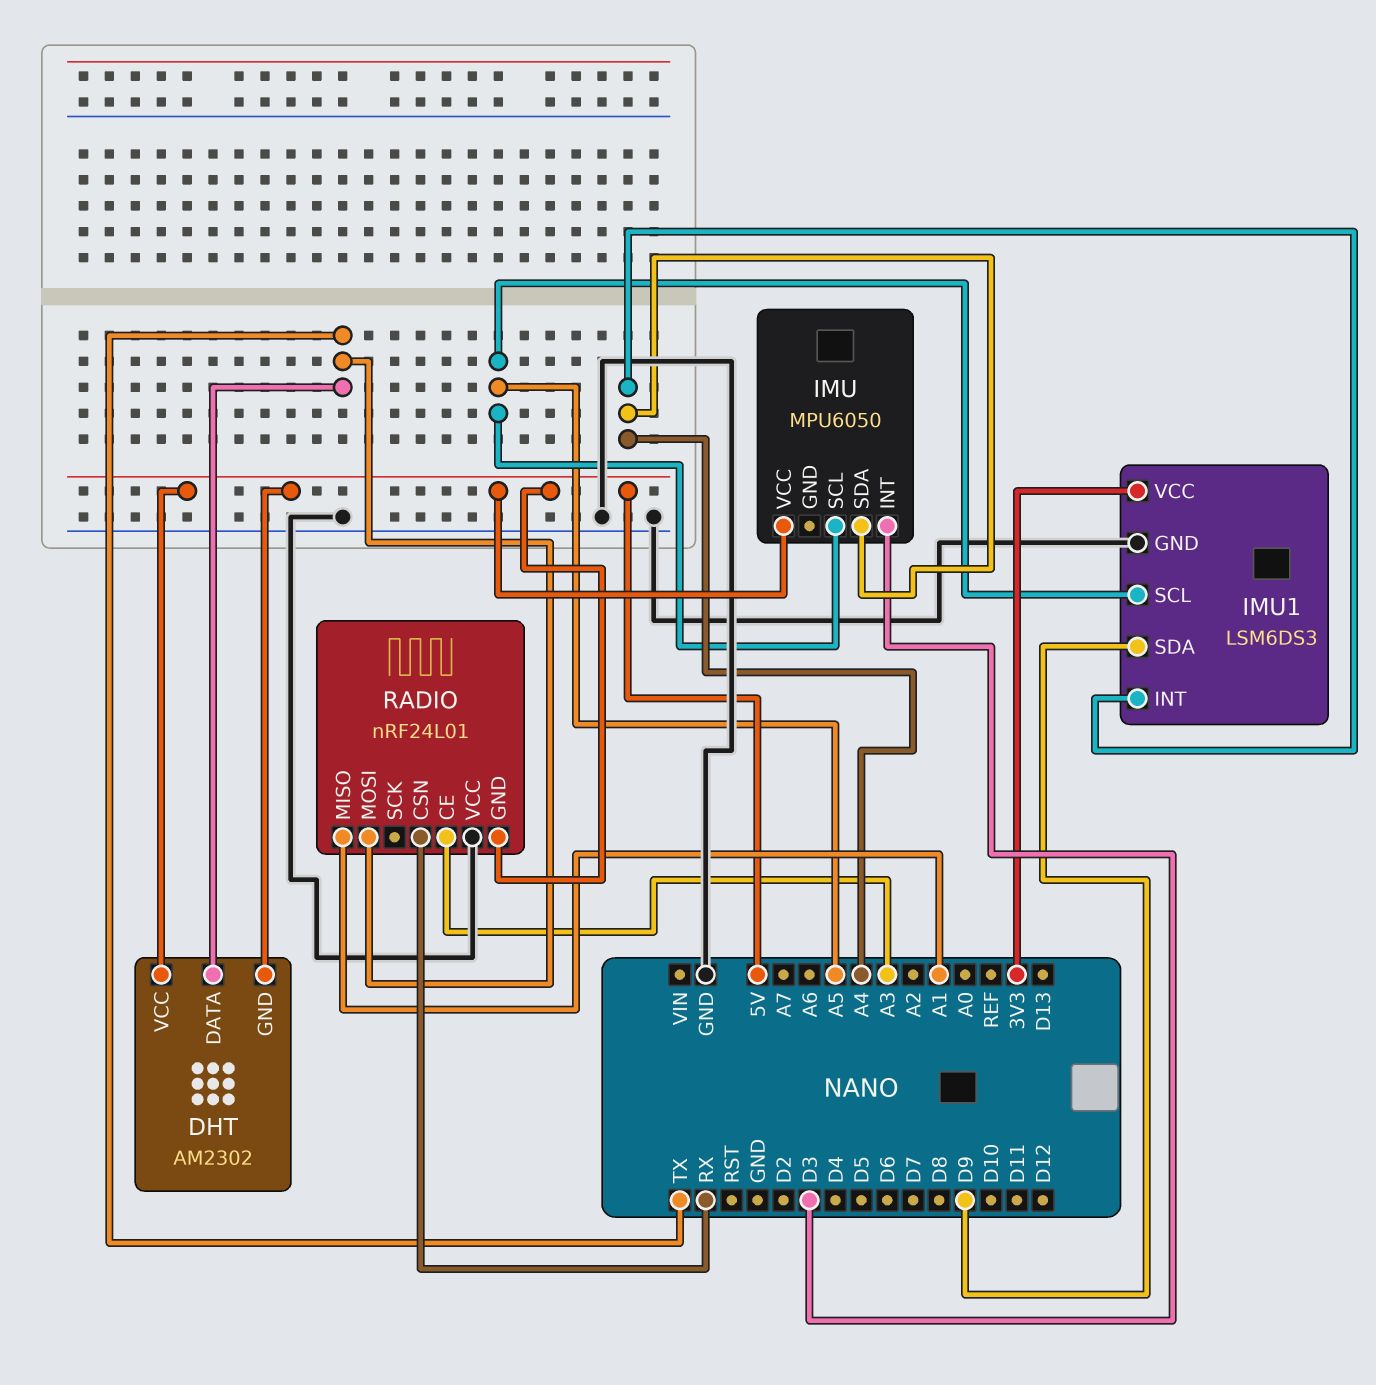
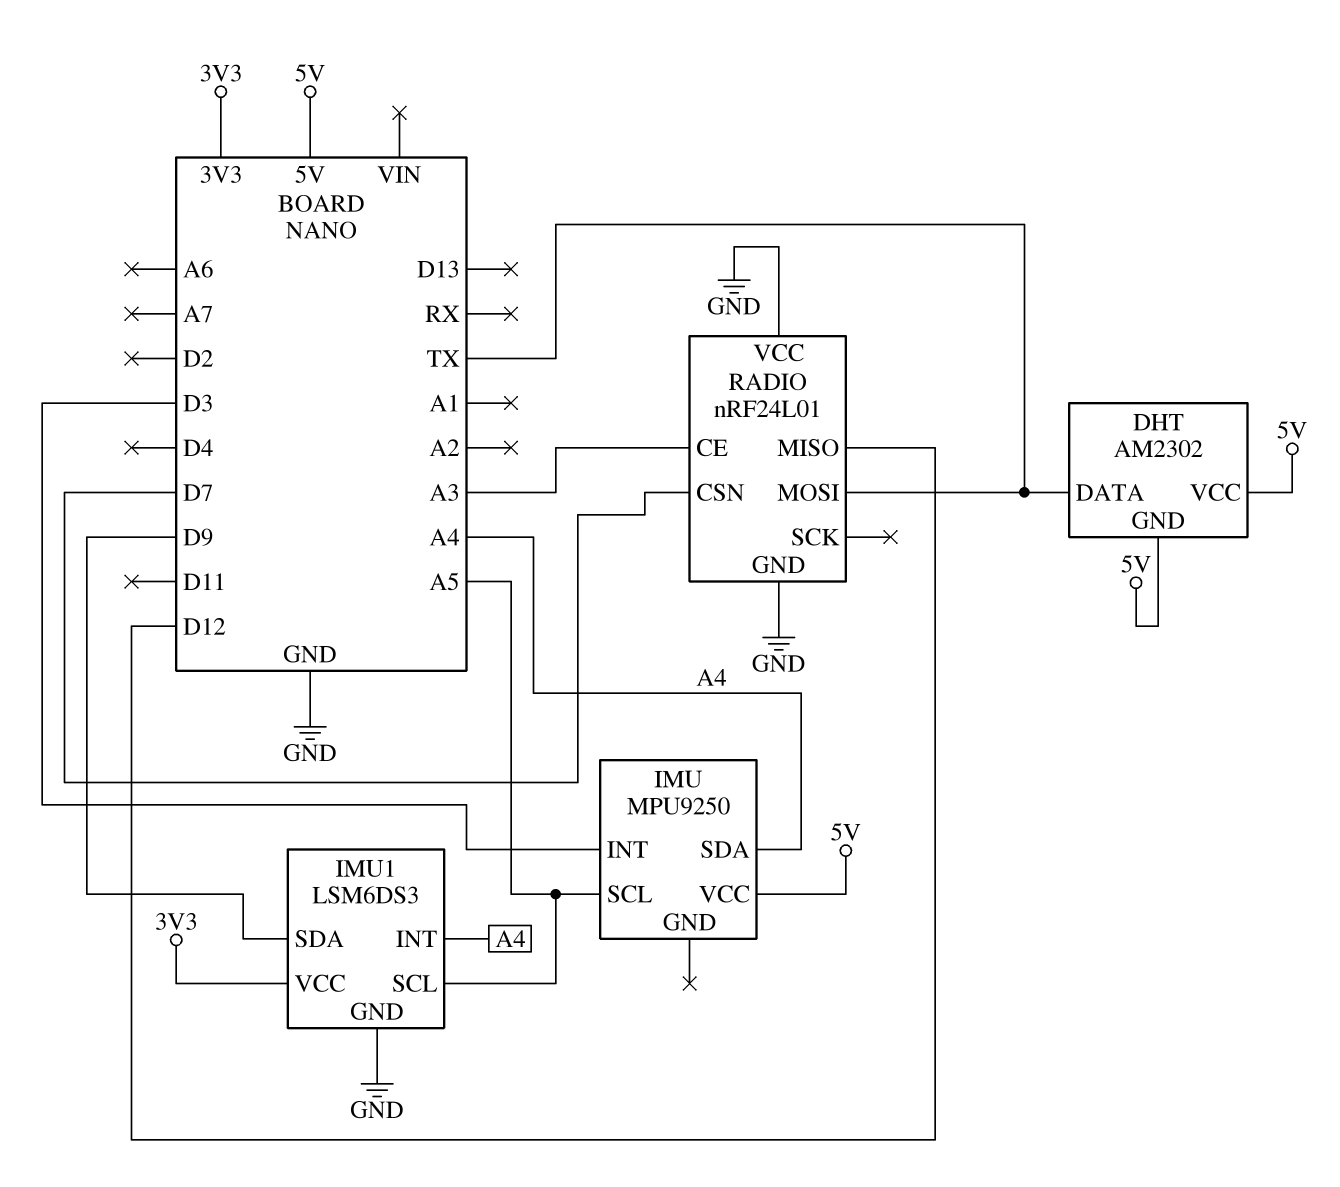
IMU: MPU6050 -> MPU9250
RADIO pin CSN: RX -> D7
RADIO pin GND: 5V -> GND
RADIO pin MISO: A1 -> D12

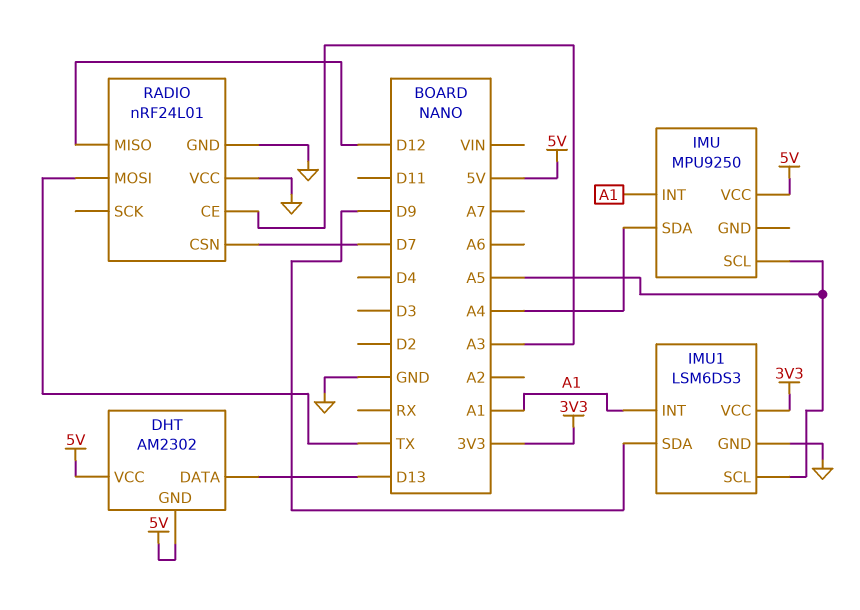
DHT pin DATA: TX -> D13
IMU pin INT: D3 -> A1
IMU1 pin INT: A4 -> A1

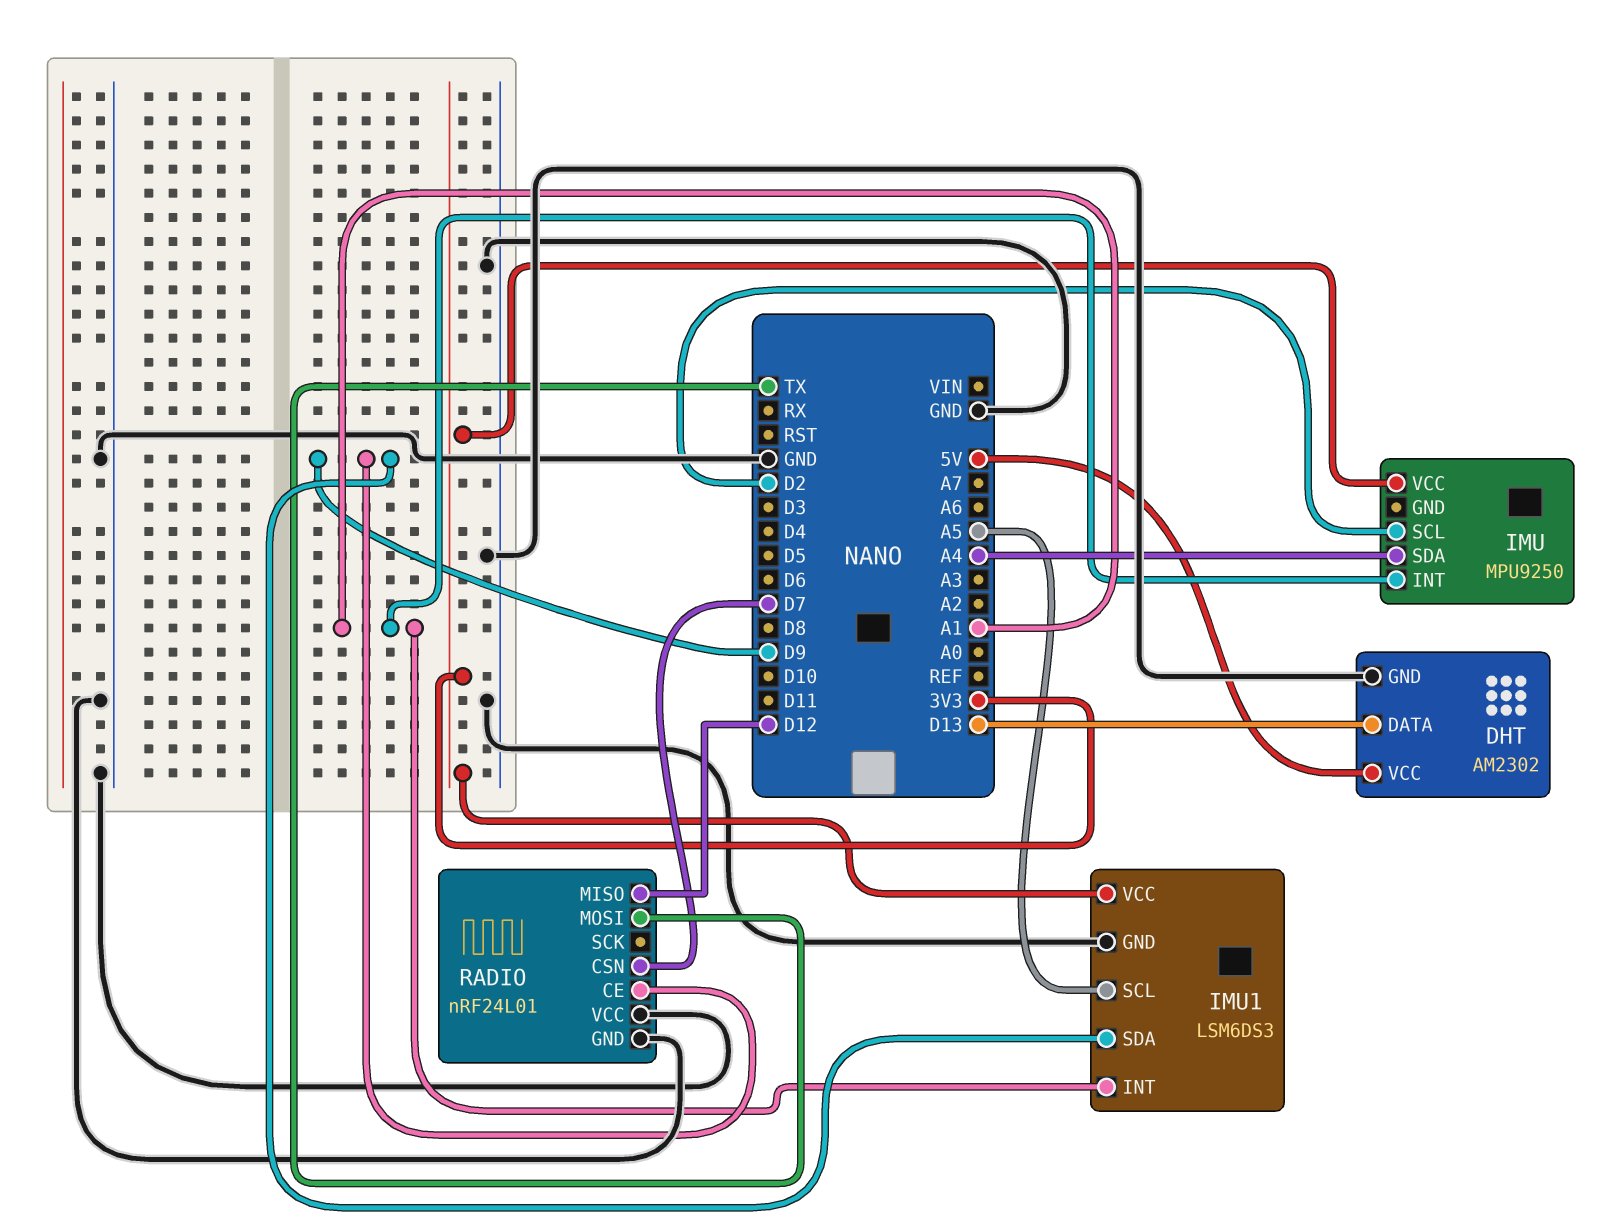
DHT pin GND: 5V -> GND
IMU pin SCL: A5 -> D2
IMU pin VCC: 5V -> 3V3
RADIO pin CE: A3 -> D9

